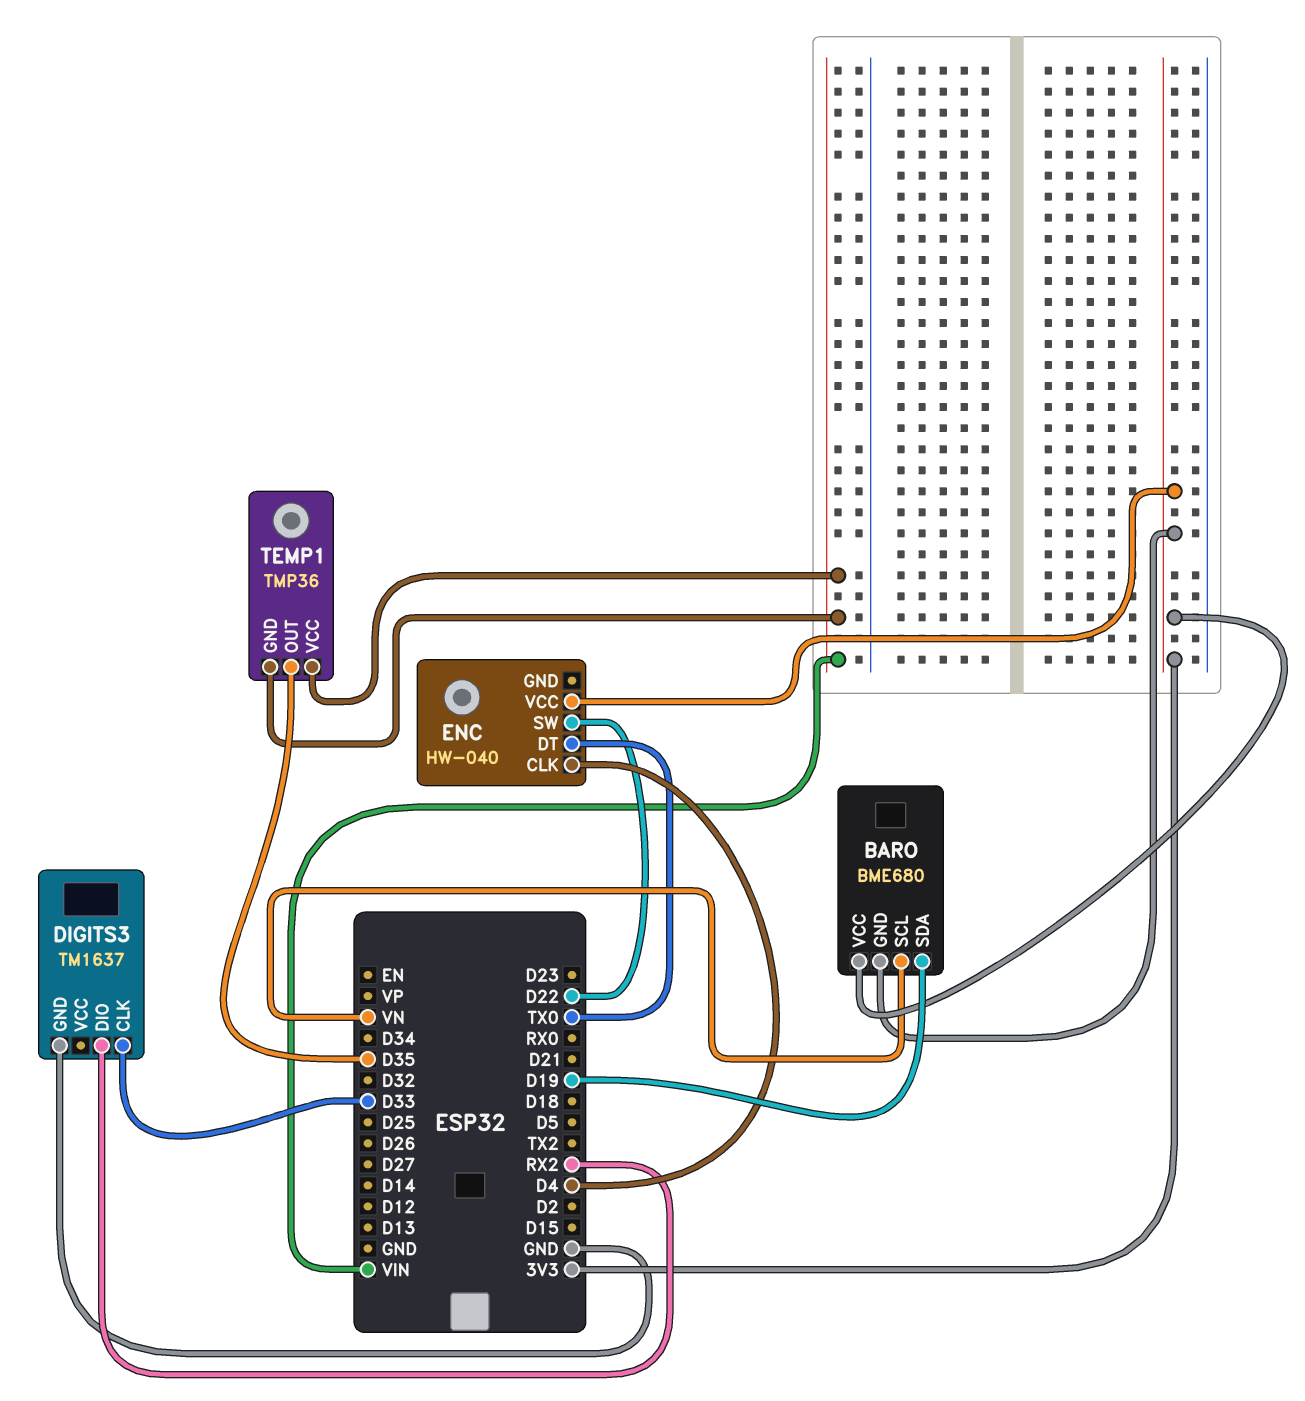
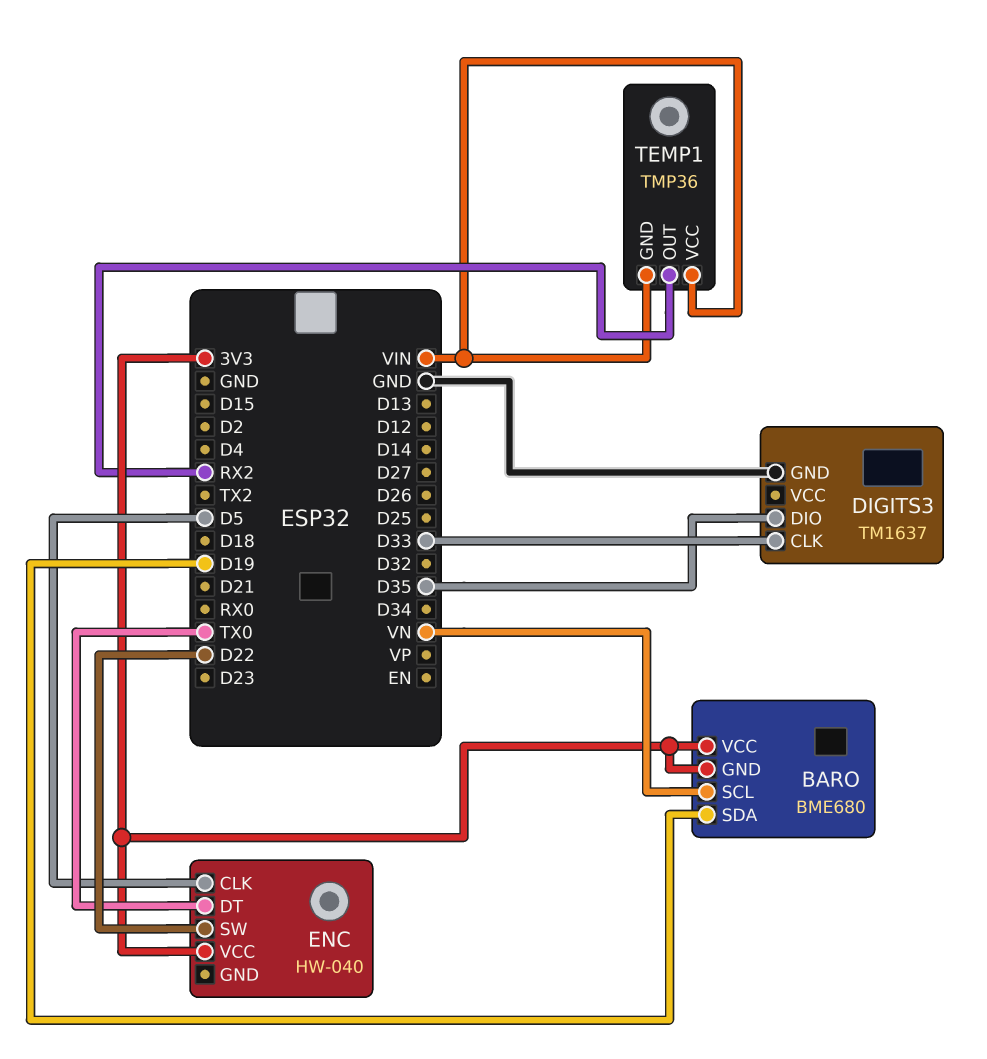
DIGITS3 pin DIO: RX2 -> D35
ENC pin CLK: D4 -> D5
TEMP1 pin OUT: D35 -> RX2

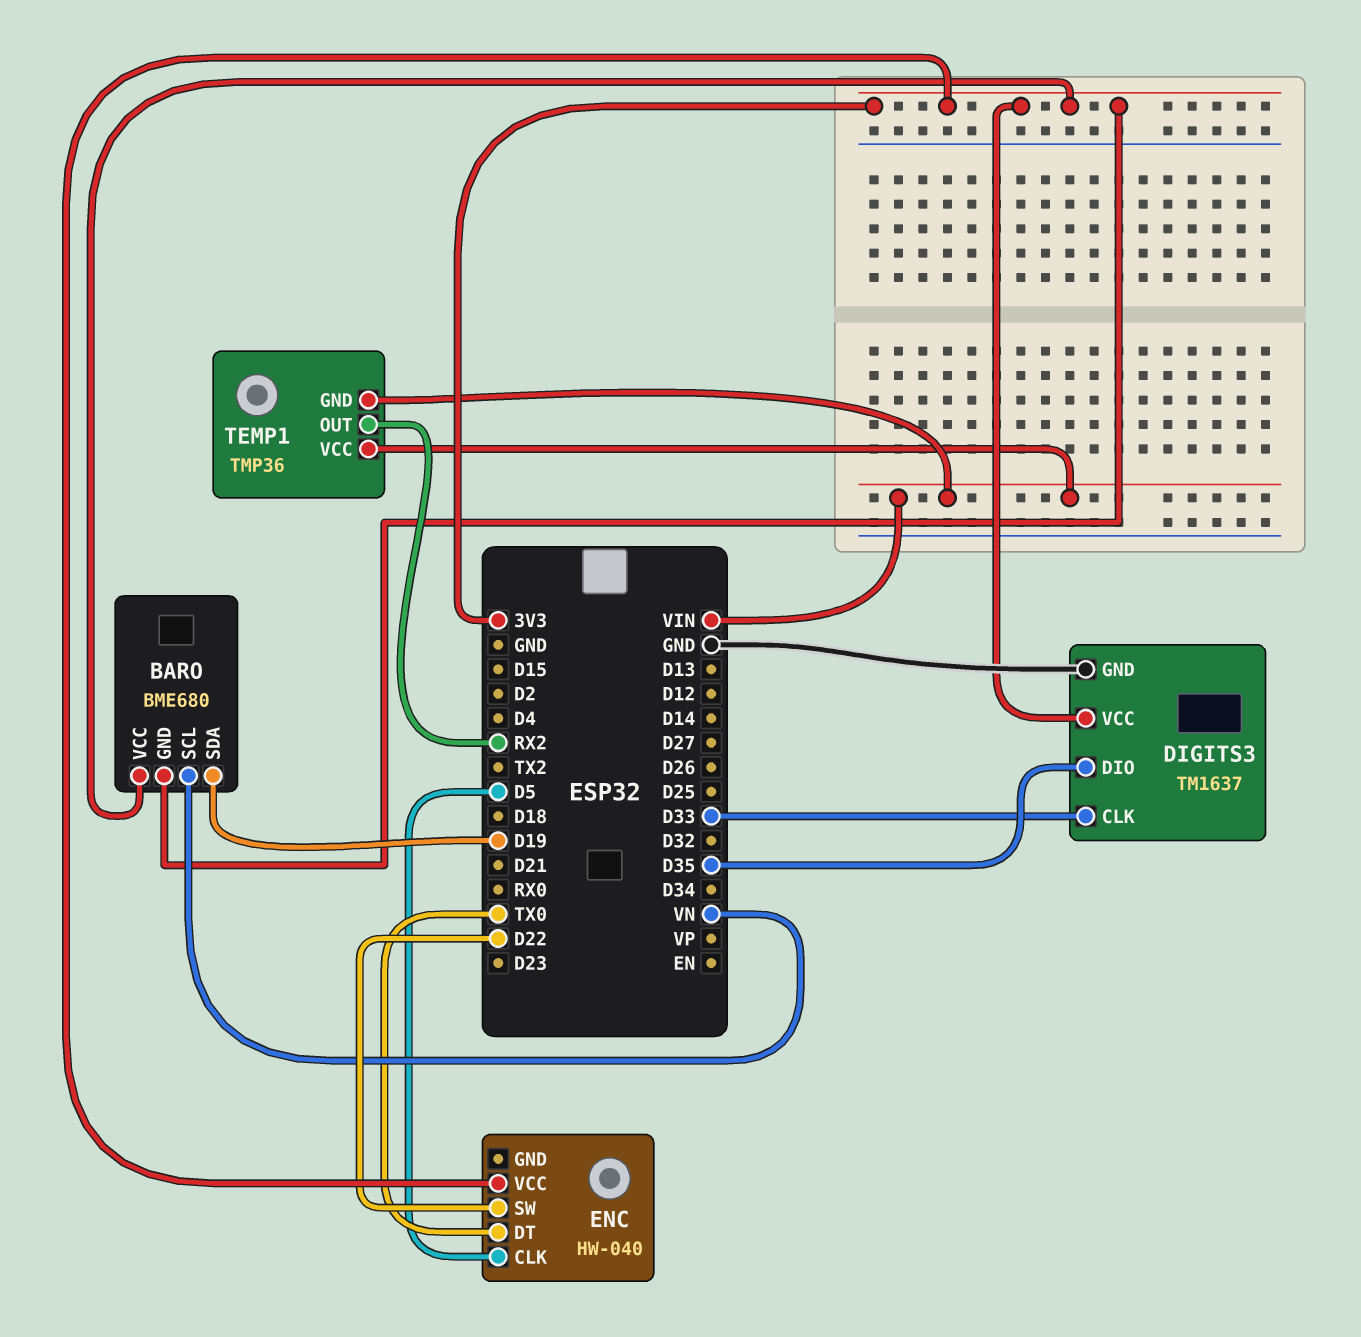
DIGITS3 pin VCC: none -> 3V3

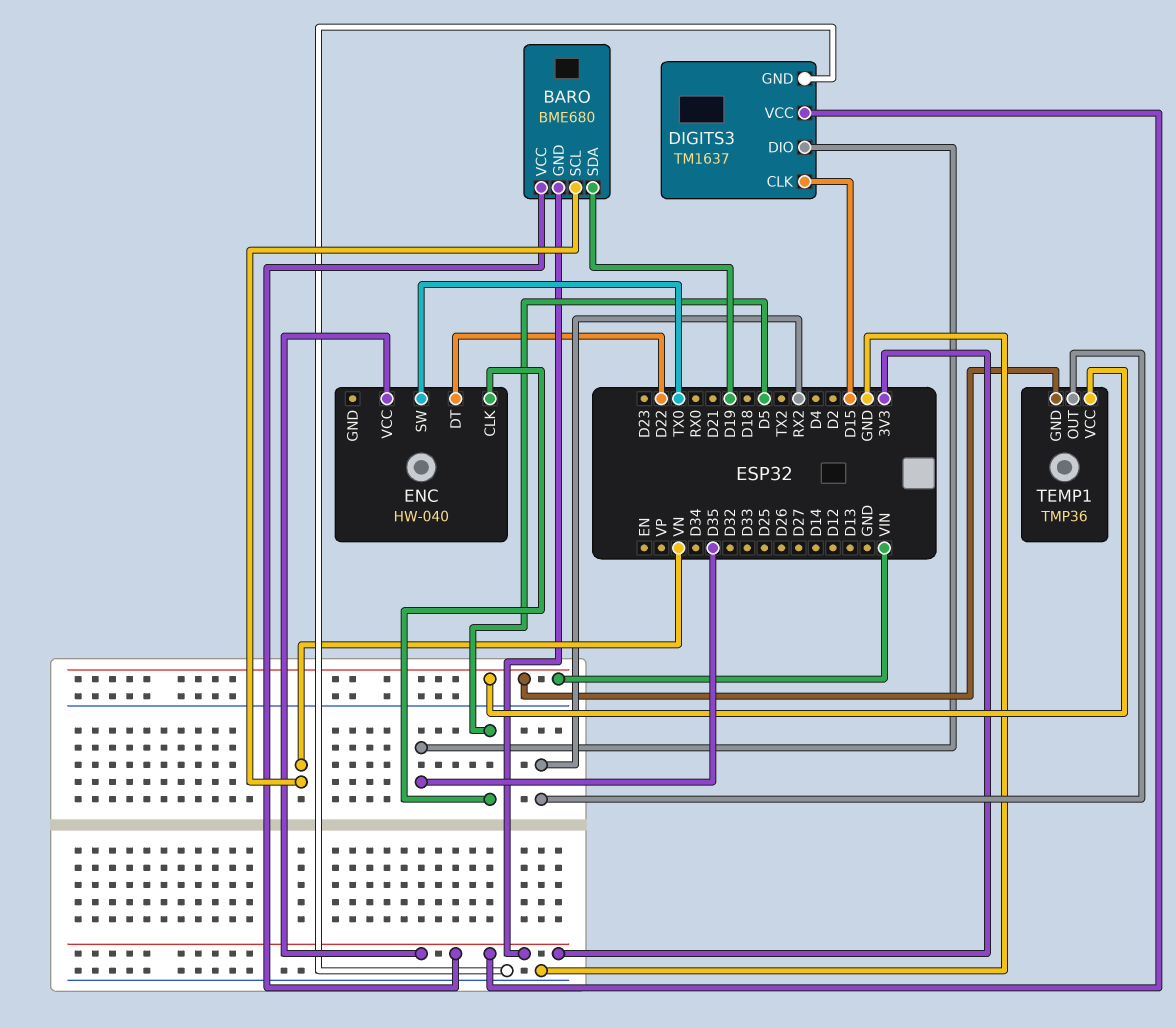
DIGITS3 pin CLK: D33 -> D15
ENC pin DT: TX0 -> D22
ENC pin SW: D22 -> TX0

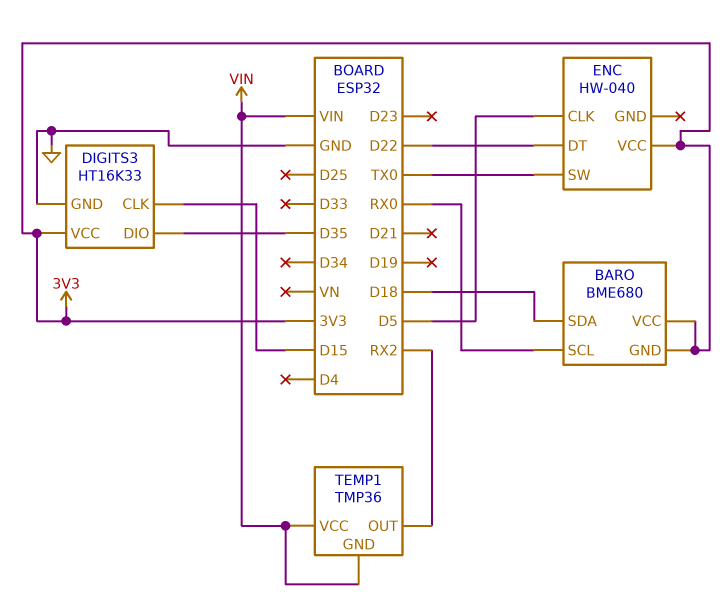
BARO pin SCL: VN -> RX0
BARO pin SDA: D19 -> D18
DIGITS3: TM1637 -> HT16K33

